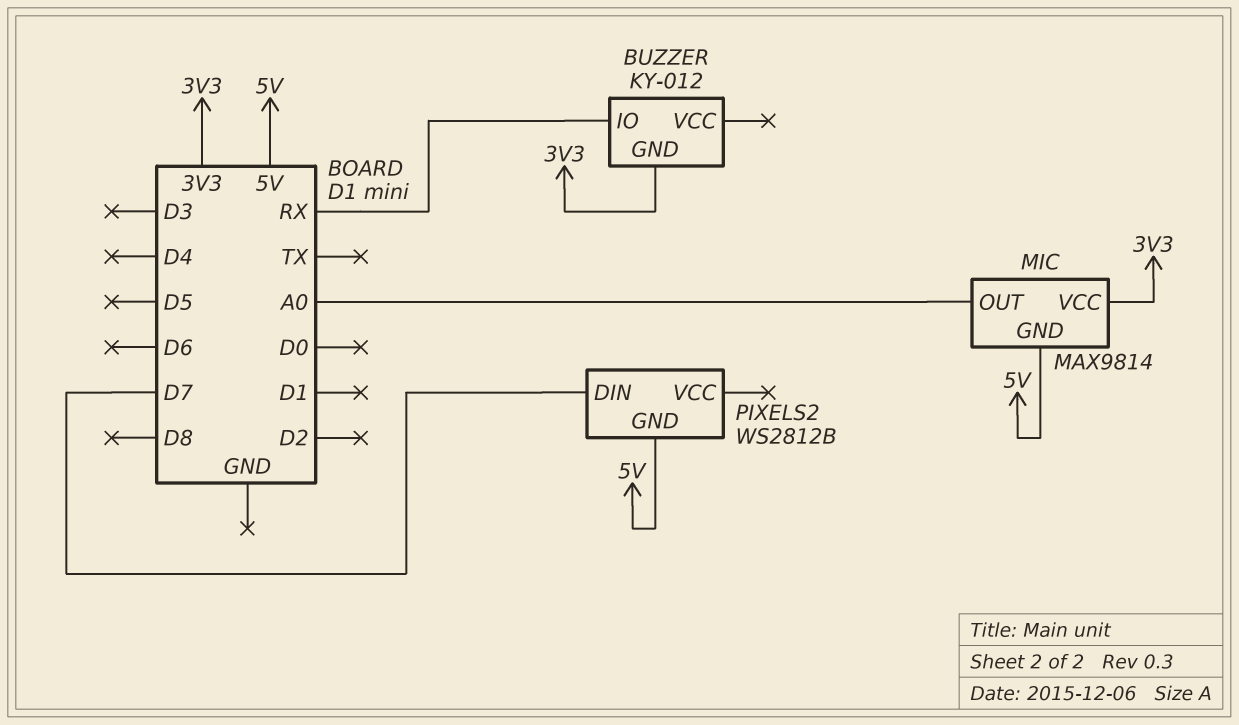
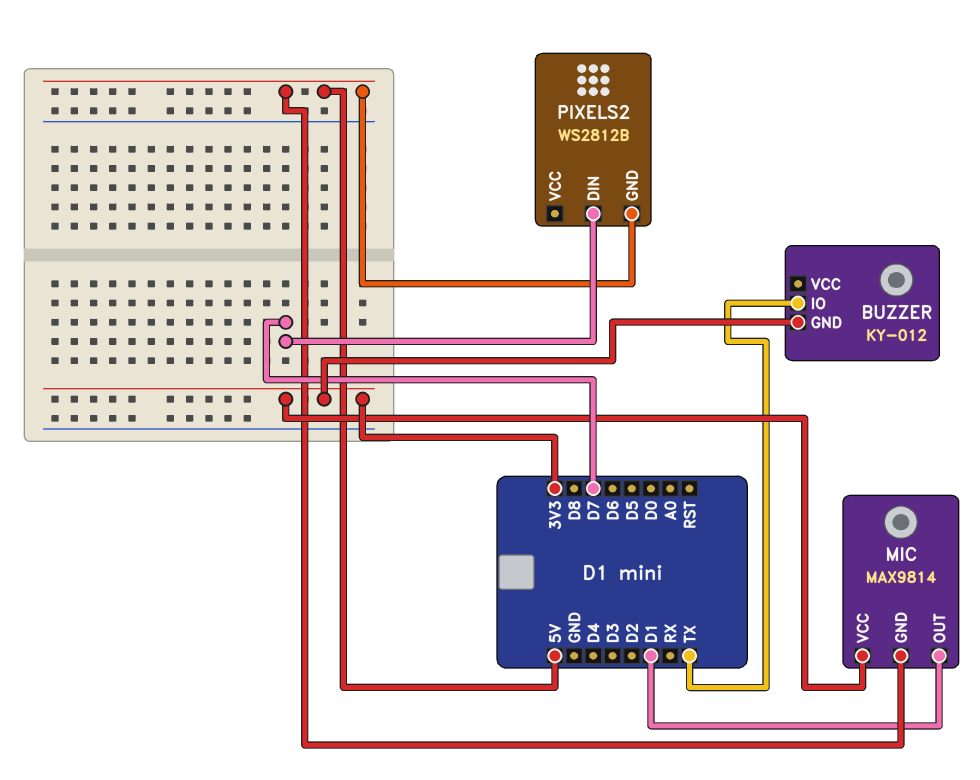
BUZZER pin IO: RX -> TX
MIC pin OUT: A0 -> D1

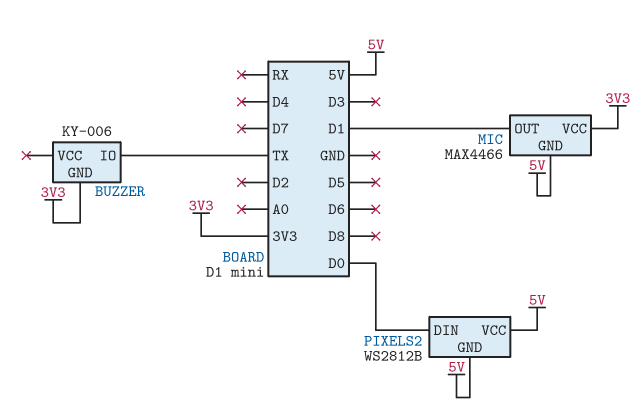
BUZZER: KY-012 -> KY-006
MIC: MAX9814 -> MAX4466
PIXELS2 pin DIN: D7 -> D0
PIXELS2 pin VCC: none -> 5V

